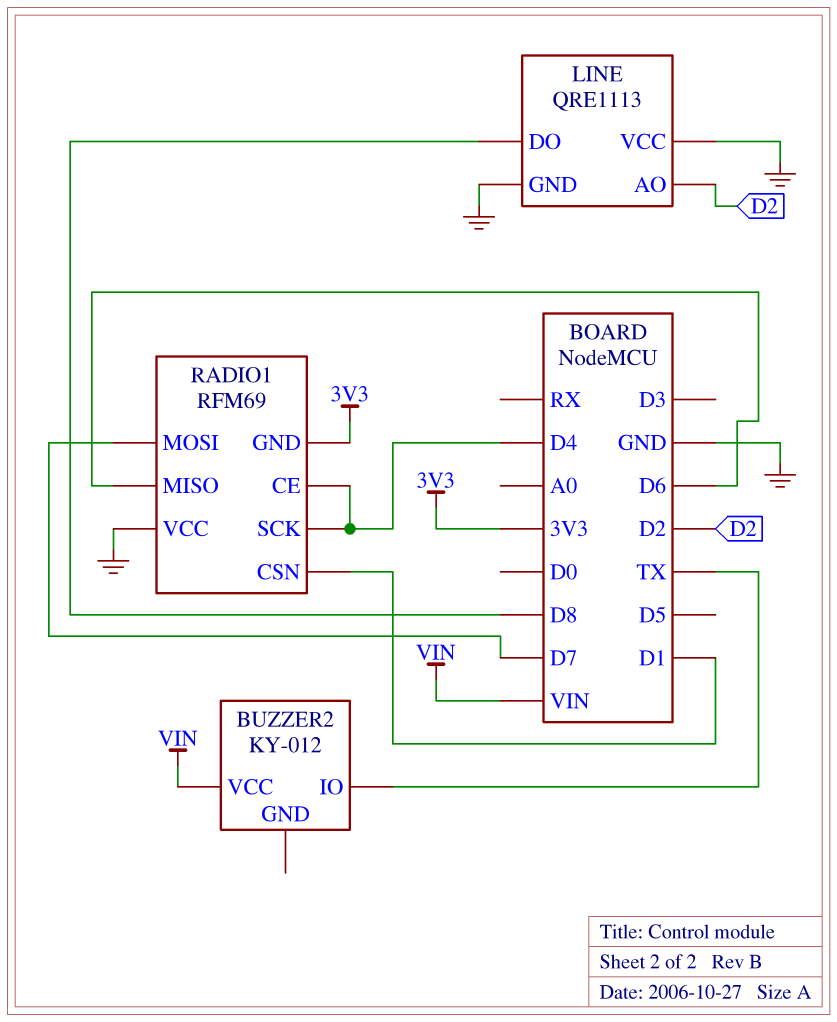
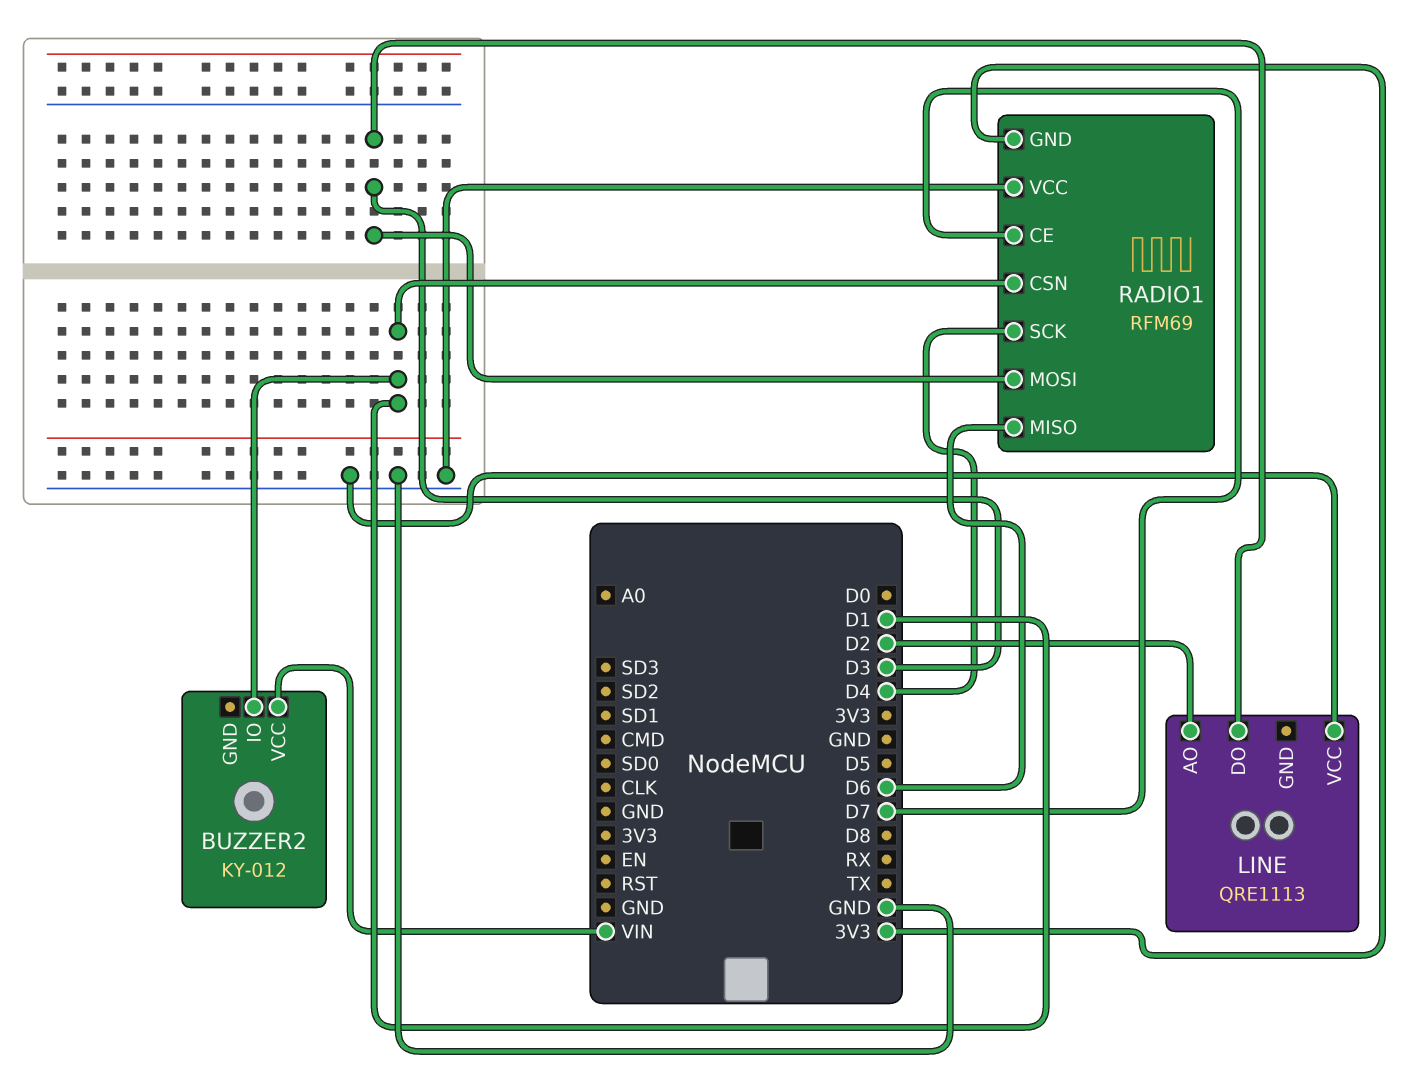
BUZZER2 pin IO: TX -> D1
LINE pin DO: D8 -> D3
LINE pin GND: GND -> none
RADIO1 pin CE: D4 -> D7
RADIO1 pin MOSI: D7 -> D3

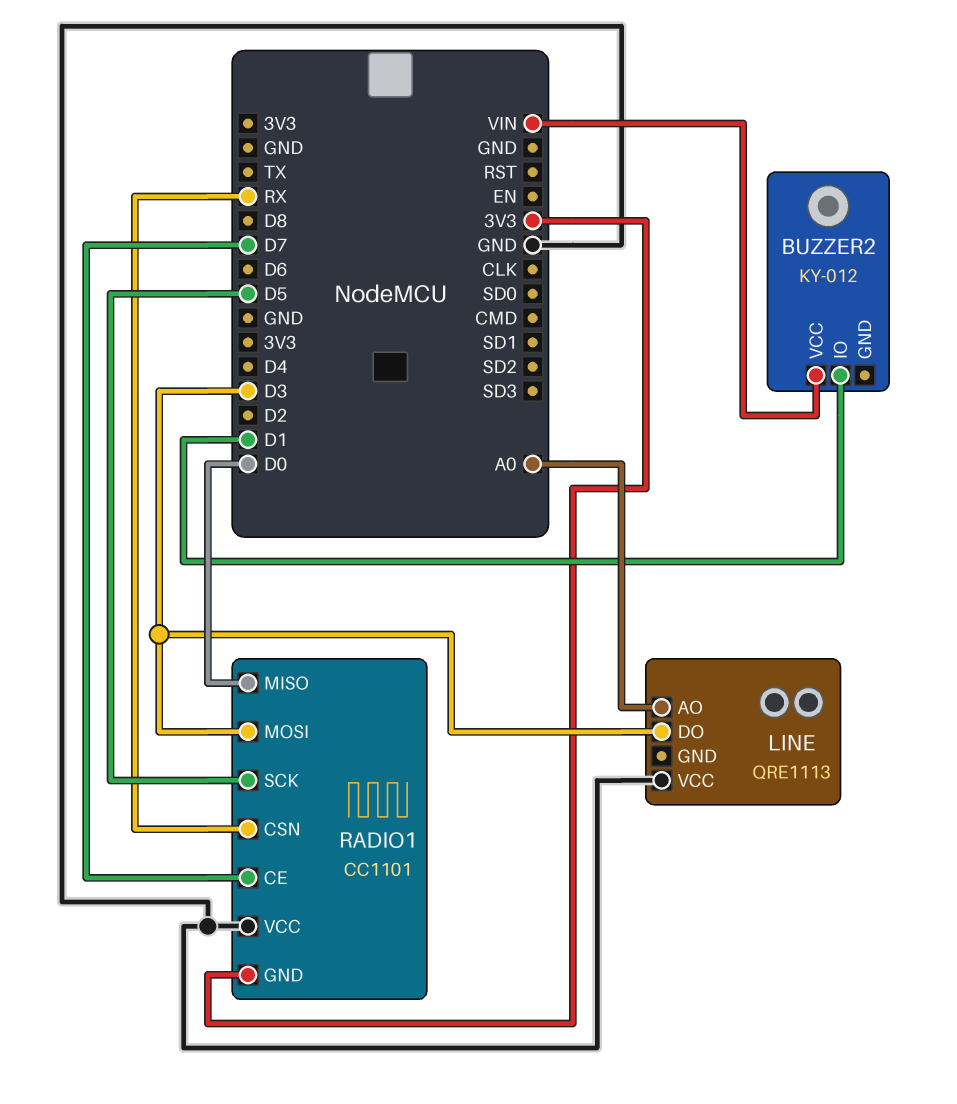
LINE pin AO: D2 -> A0
RADIO1: RFM69 -> CC1101
RADIO1 pin CSN: D1 -> RX
RADIO1 pin MISO: D6 -> D0
RADIO1 pin SCK: D4 -> D5

